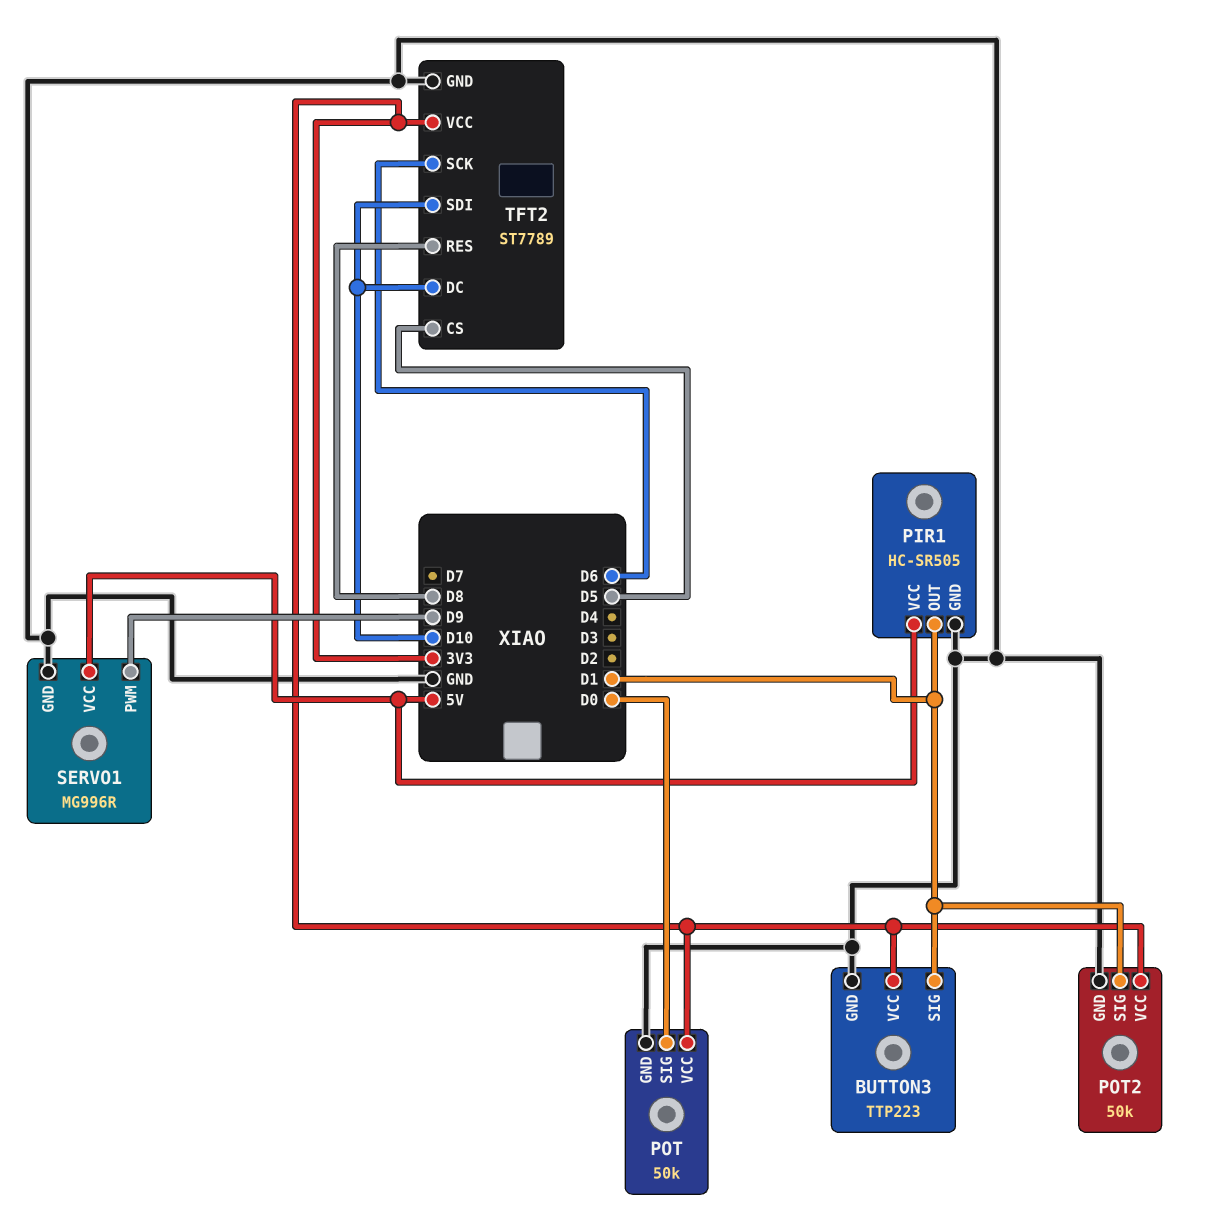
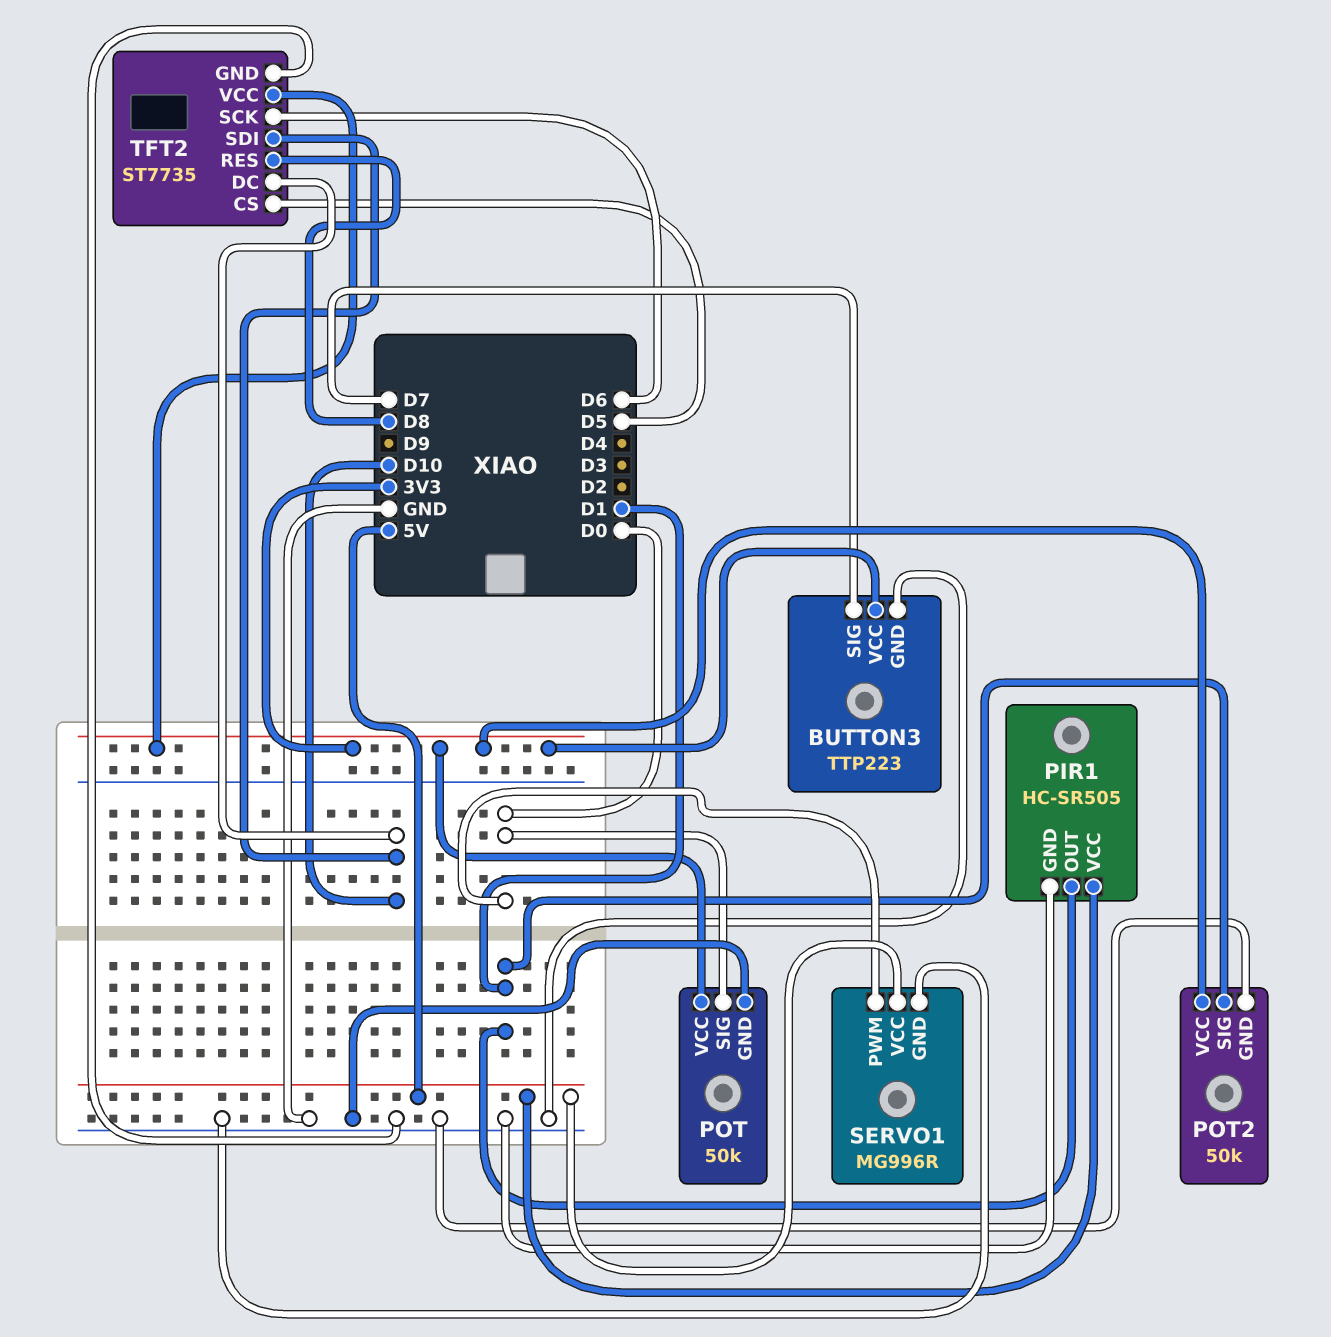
BUTTON3 pin SIG: D1 -> D7
SERVO1 pin PWM: D9 -> D0
TFT2: ST7789 -> ST7735

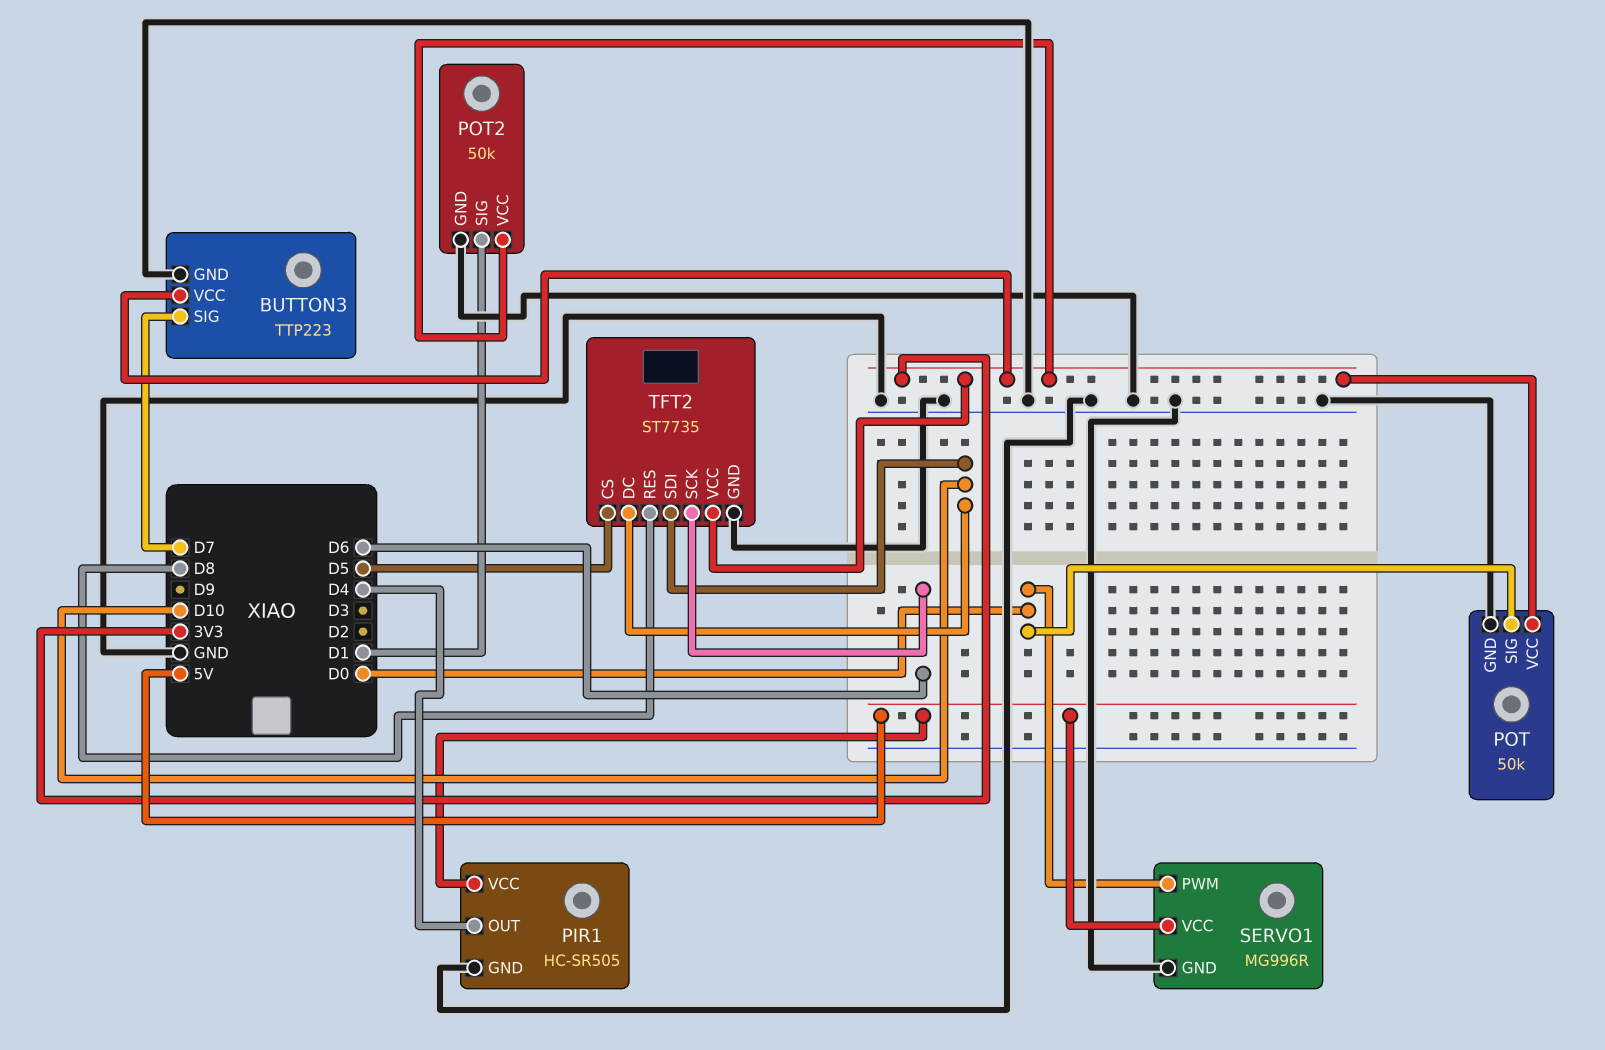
PIR1 pin OUT: D1 -> D4

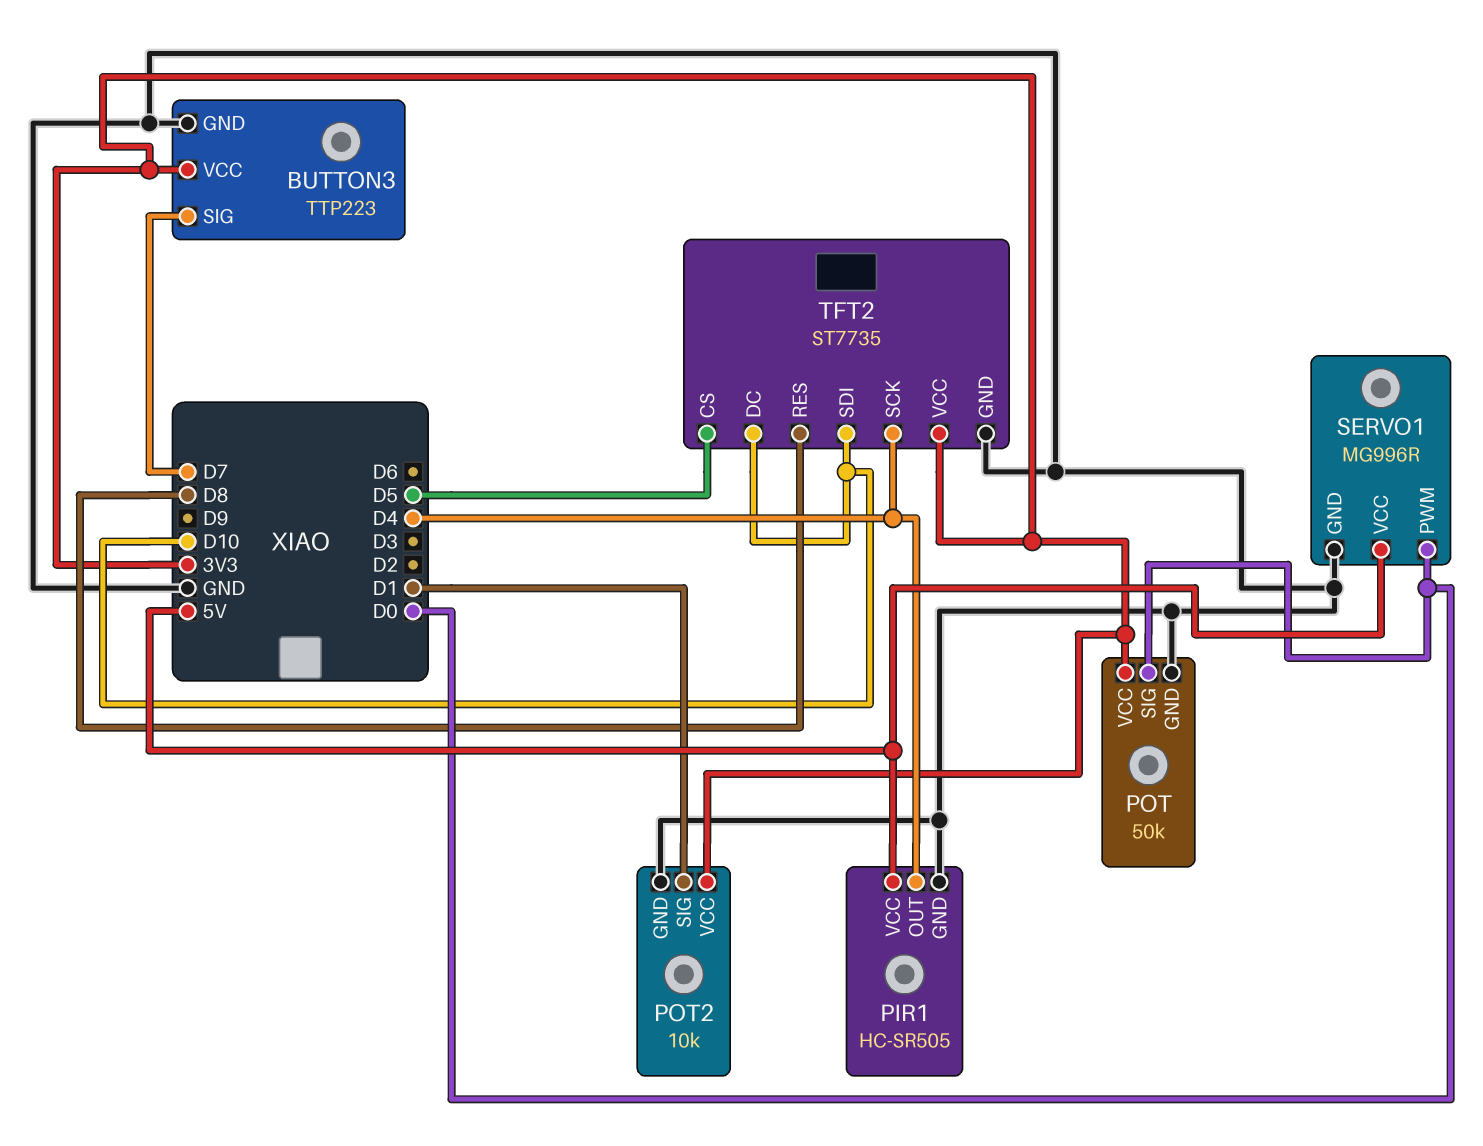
POT2: 50k -> 10k
TFT2 pin SCK: D6 -> D4

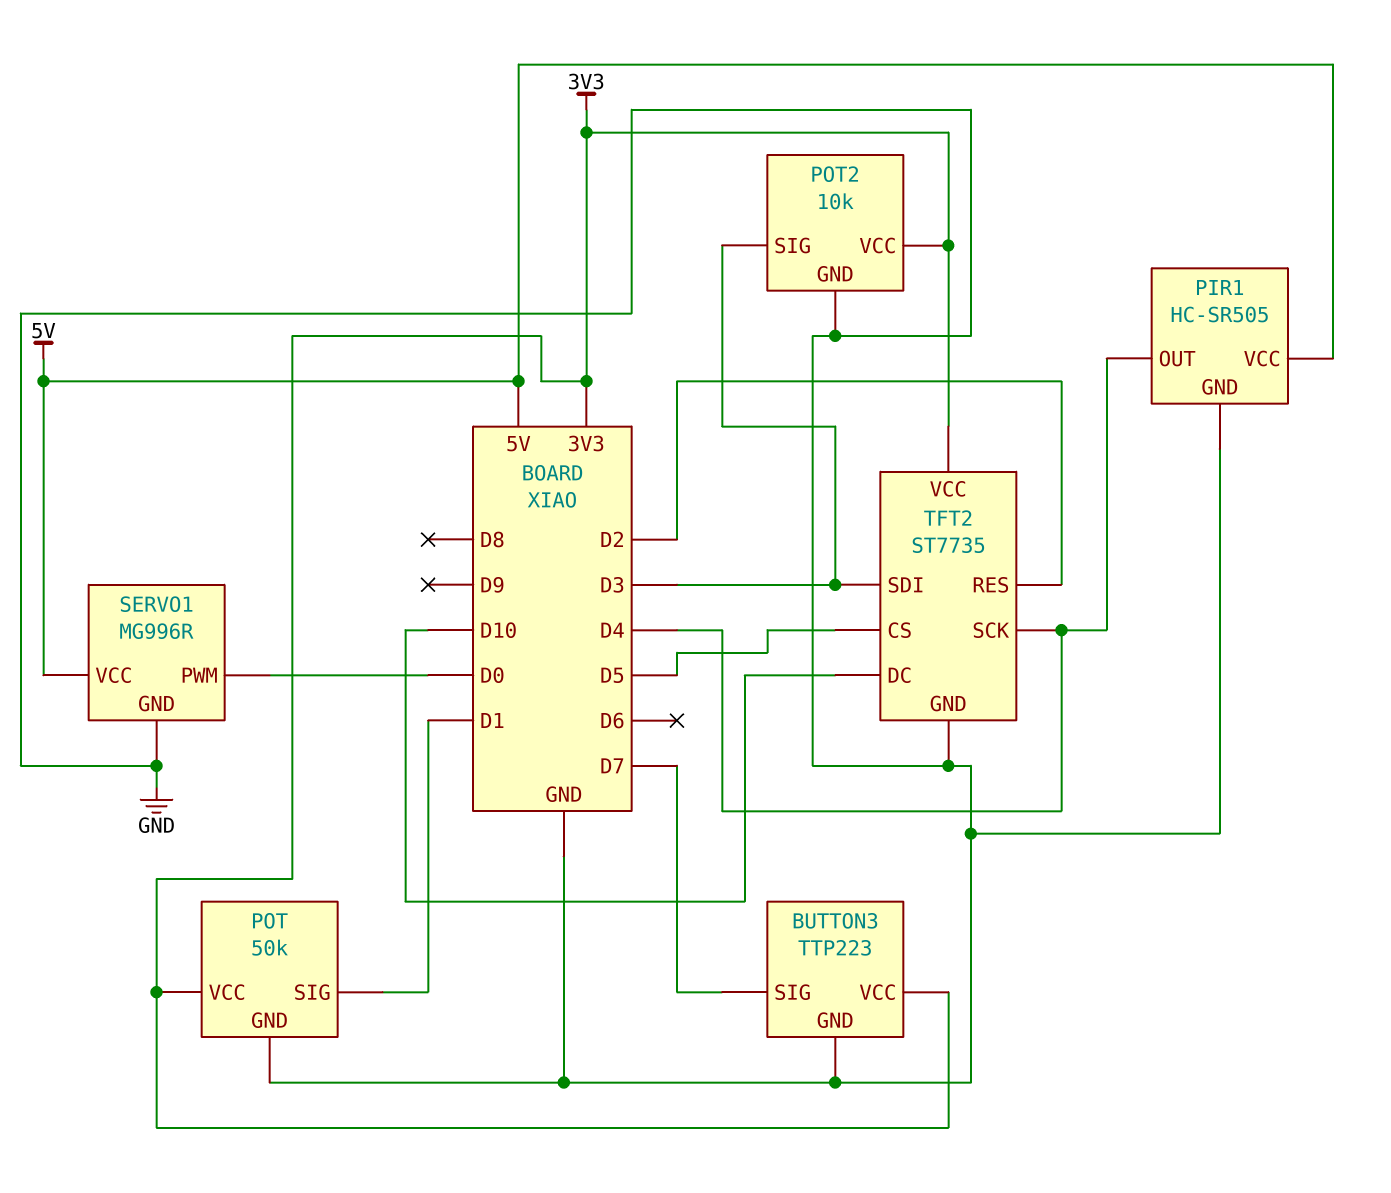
POT pin SIG: D0 -> D1
POT2 pin SIG: D1 -> D3
TFT2 pin RES: D8 -> D2
TFT2 pin SDI: D10 -> D3

